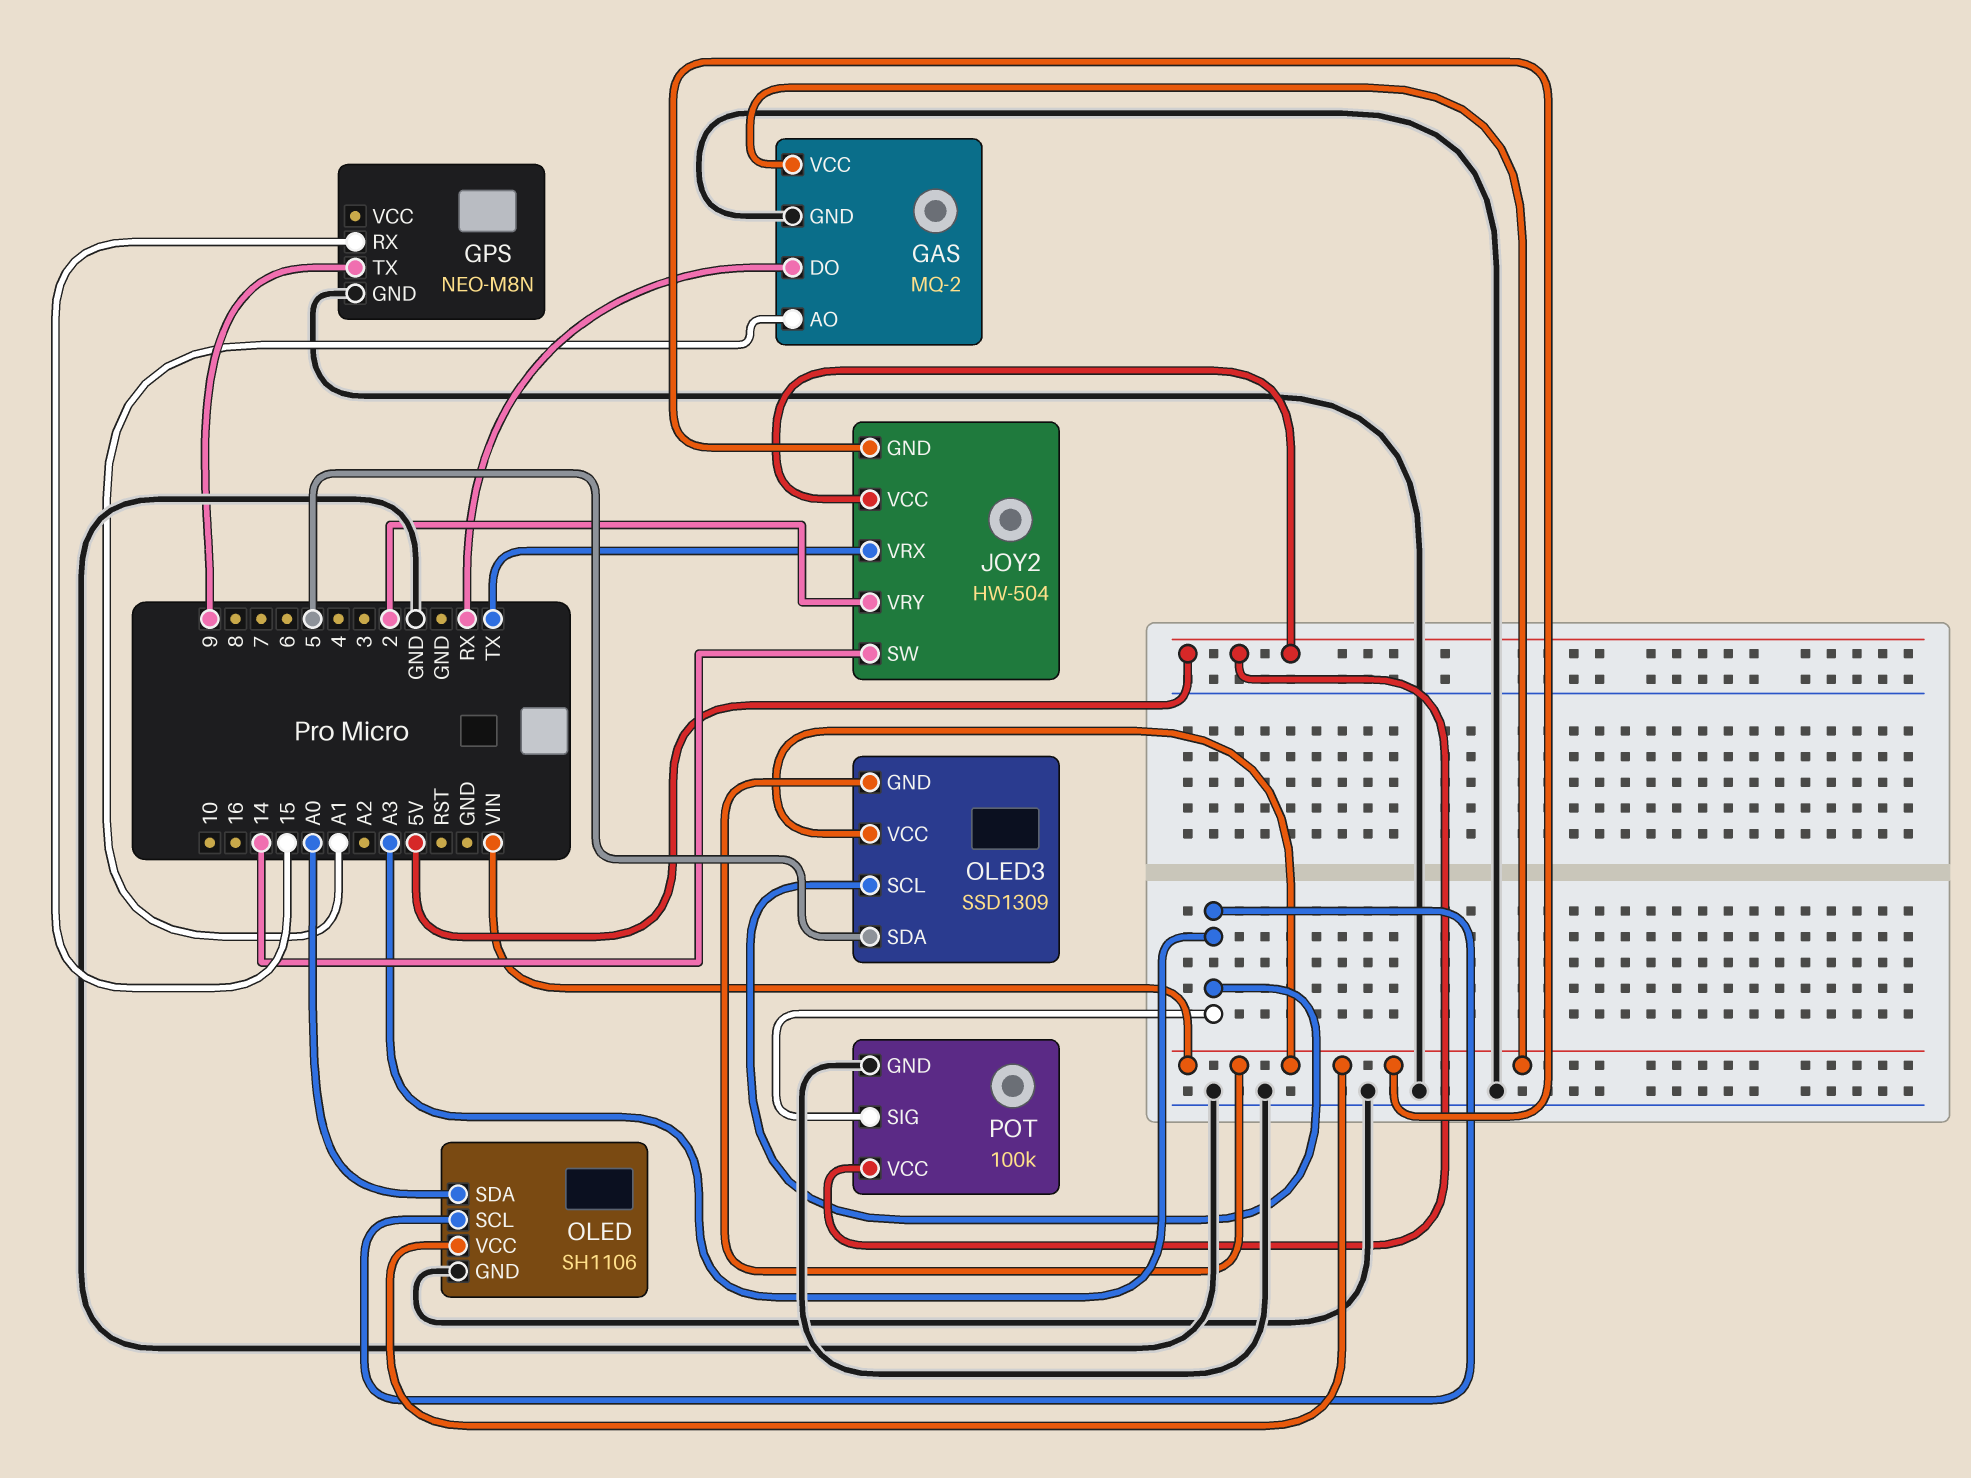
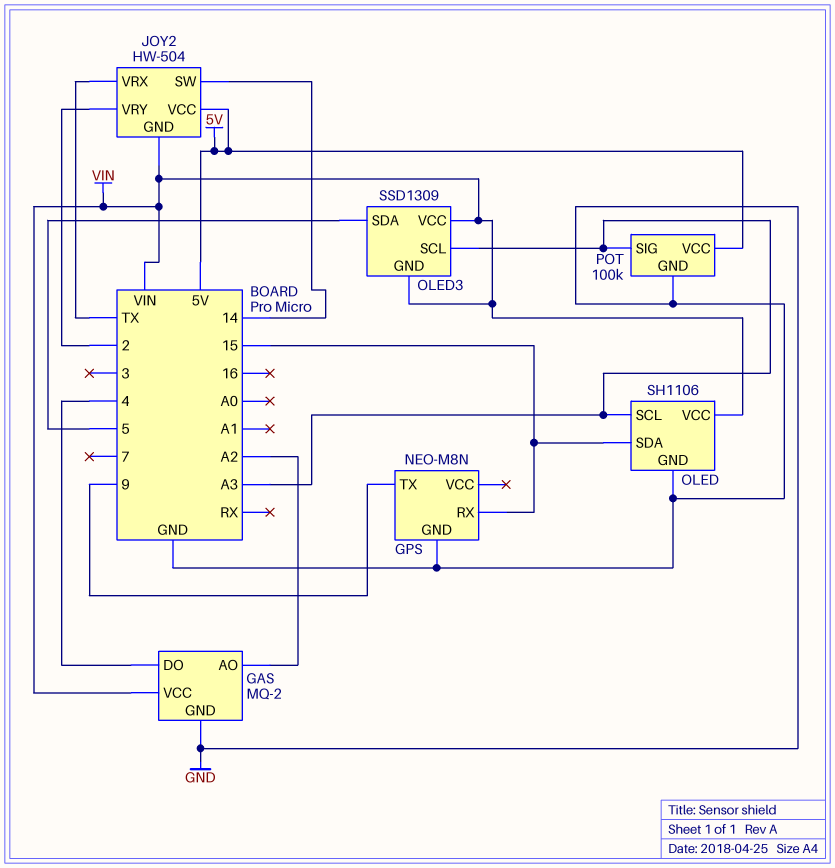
GAS pin AO: A1 -> A2
GAS pin DO: RX -> 4
OLED pin SDA: A0 -> 15

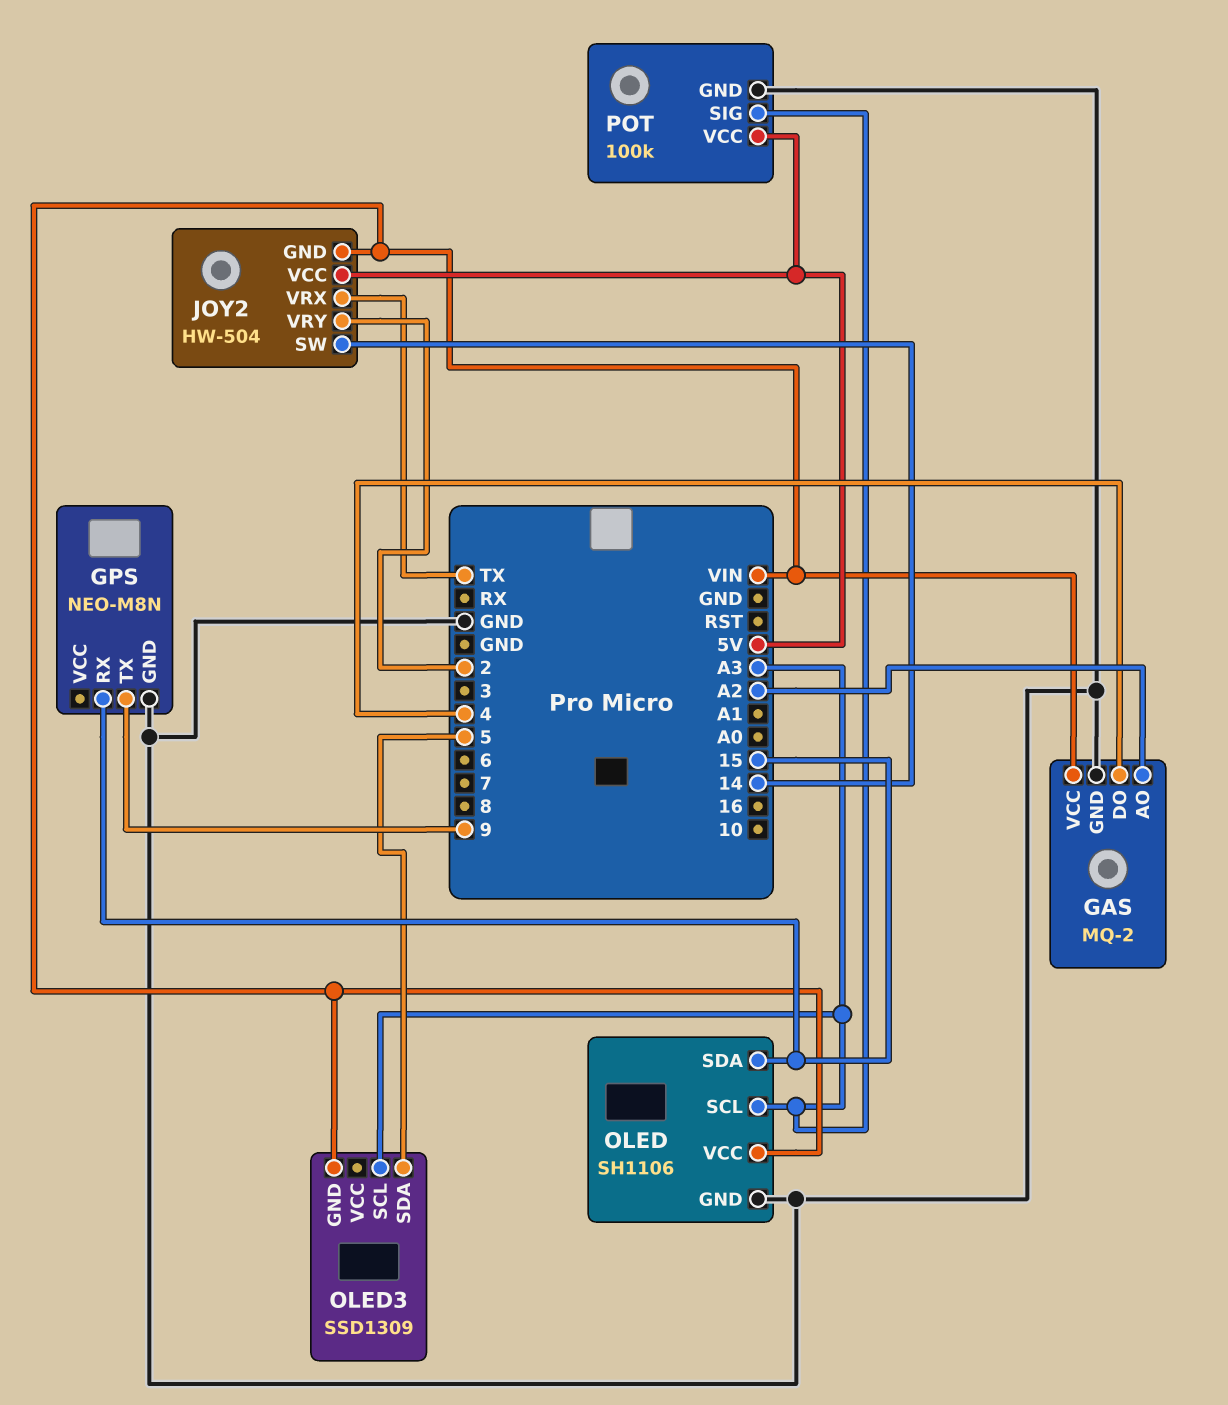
OLED3 pin VCC: VIN -> none

